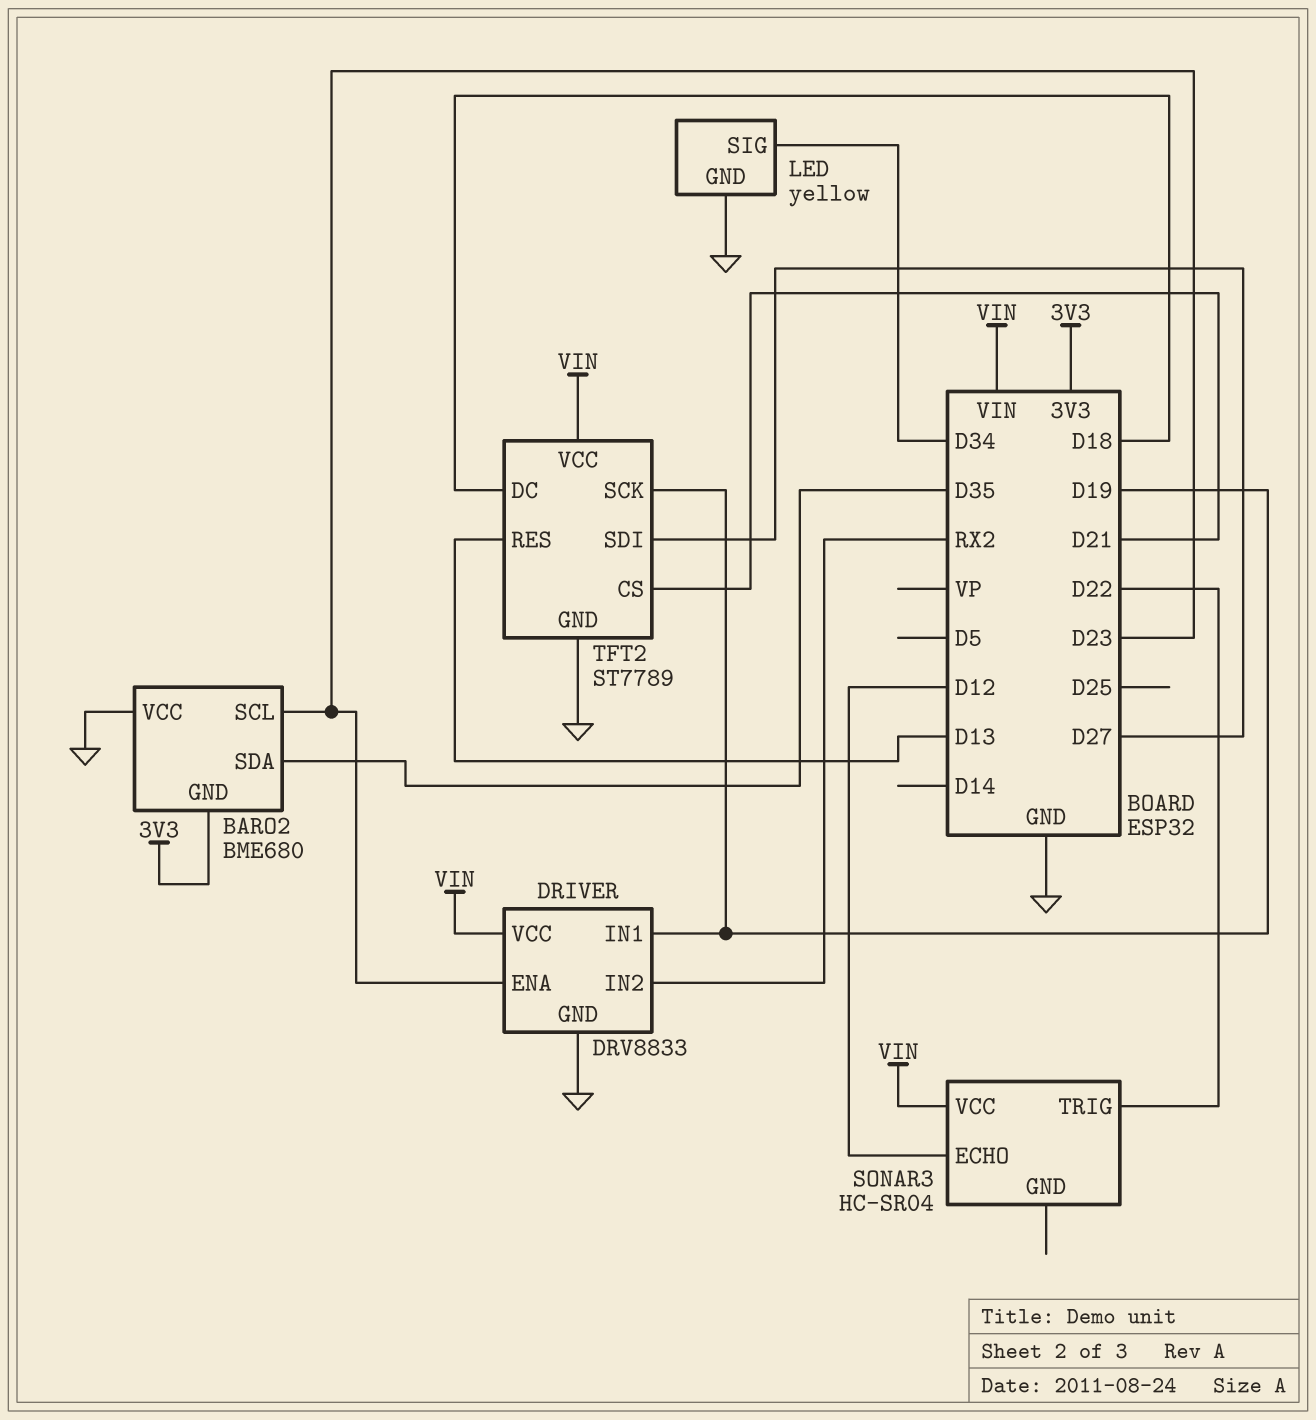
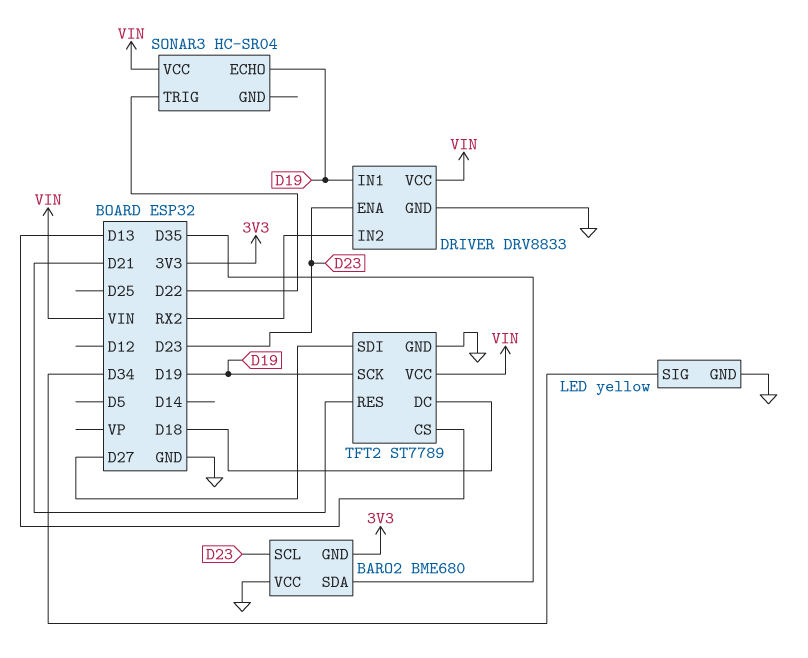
SONAR3 pin ECHO: D12 -> D19
TFT2 pin CS: D21 -> D13
TFT2 pin RES: D13 -> D21

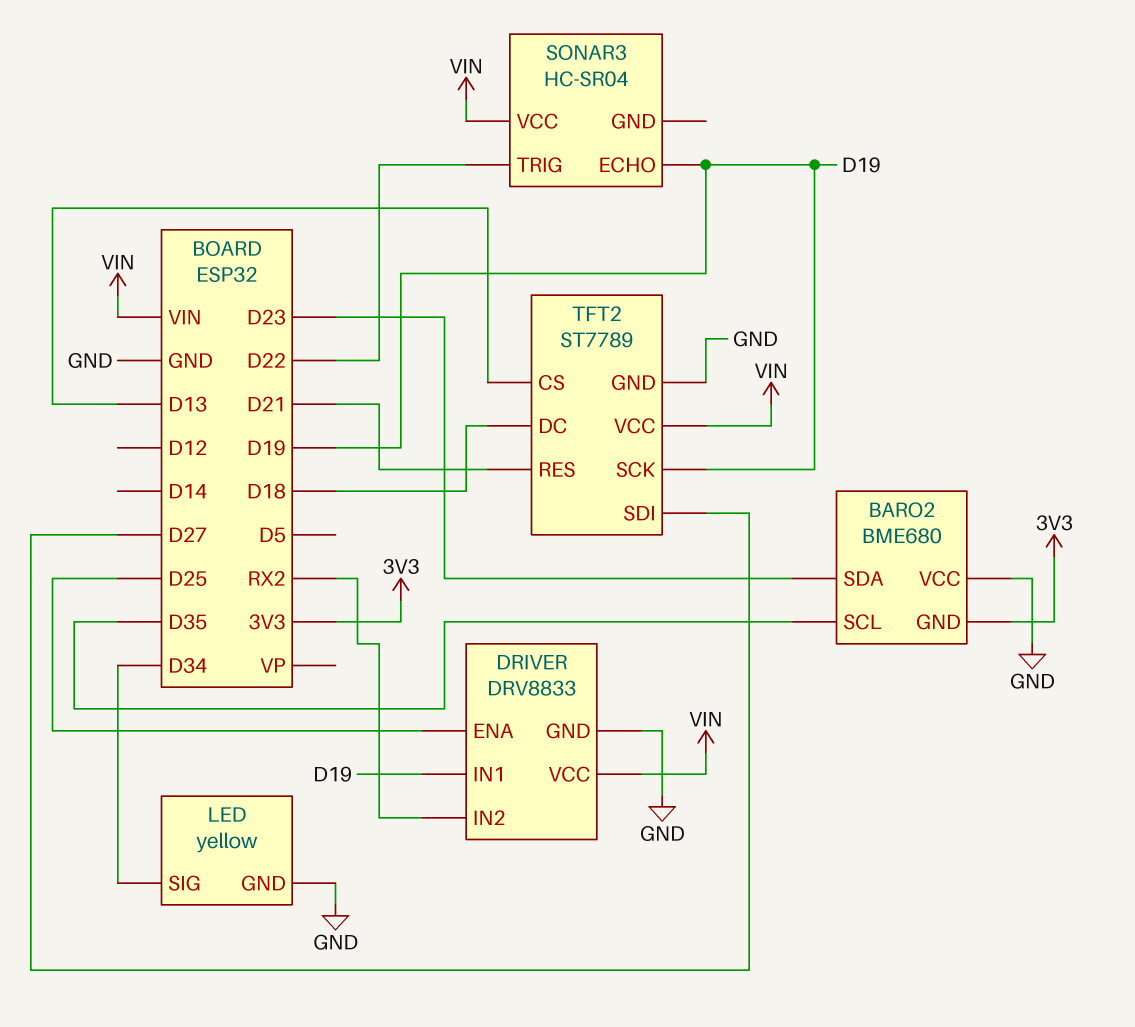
BARO2 pin SCL: D23 -> D35
BARO2 pin SDA: D35 -> D23
DRIVER pin ENA: D23 -> D25

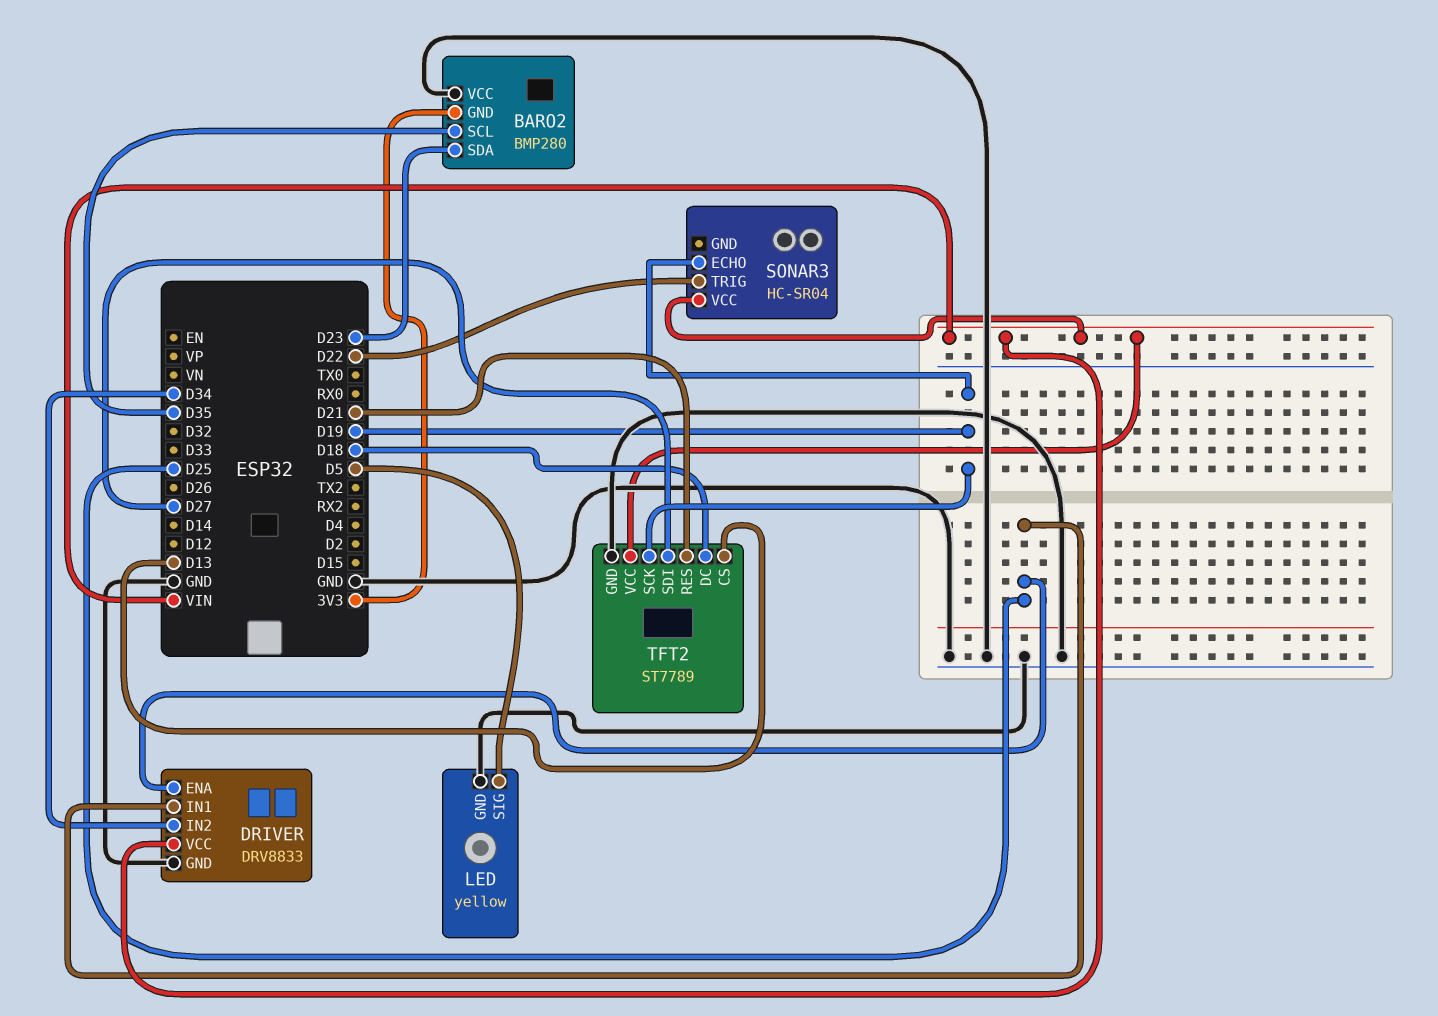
BARO2: BME680 -> BMP280
DRIVER pin IN1: D19 -> D25
DRIVER pin IN2: RX2 -> D34
LED pin SIG: D34 -> D5

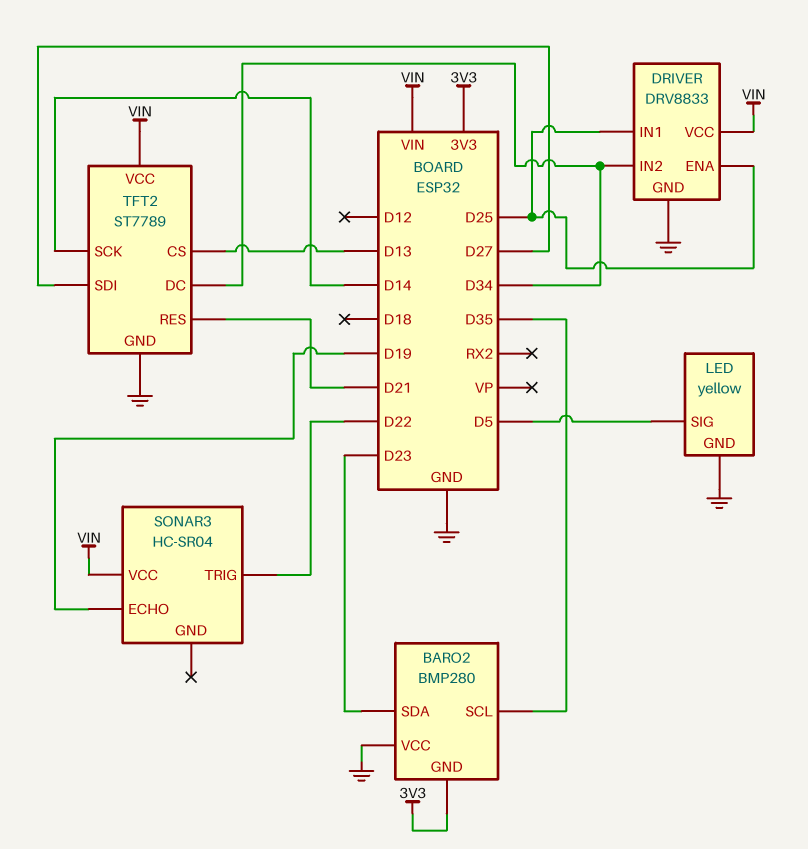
TFT2 pin DC: D18 -> D34
TFT2 pin SCK: D19 -> D14

